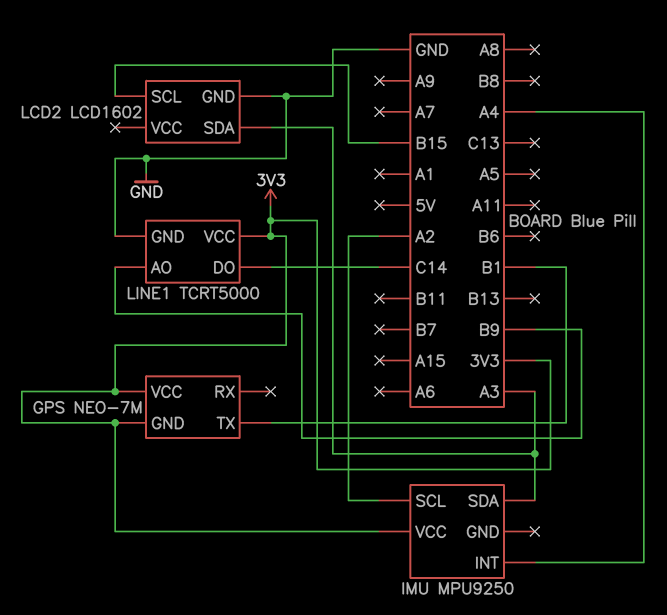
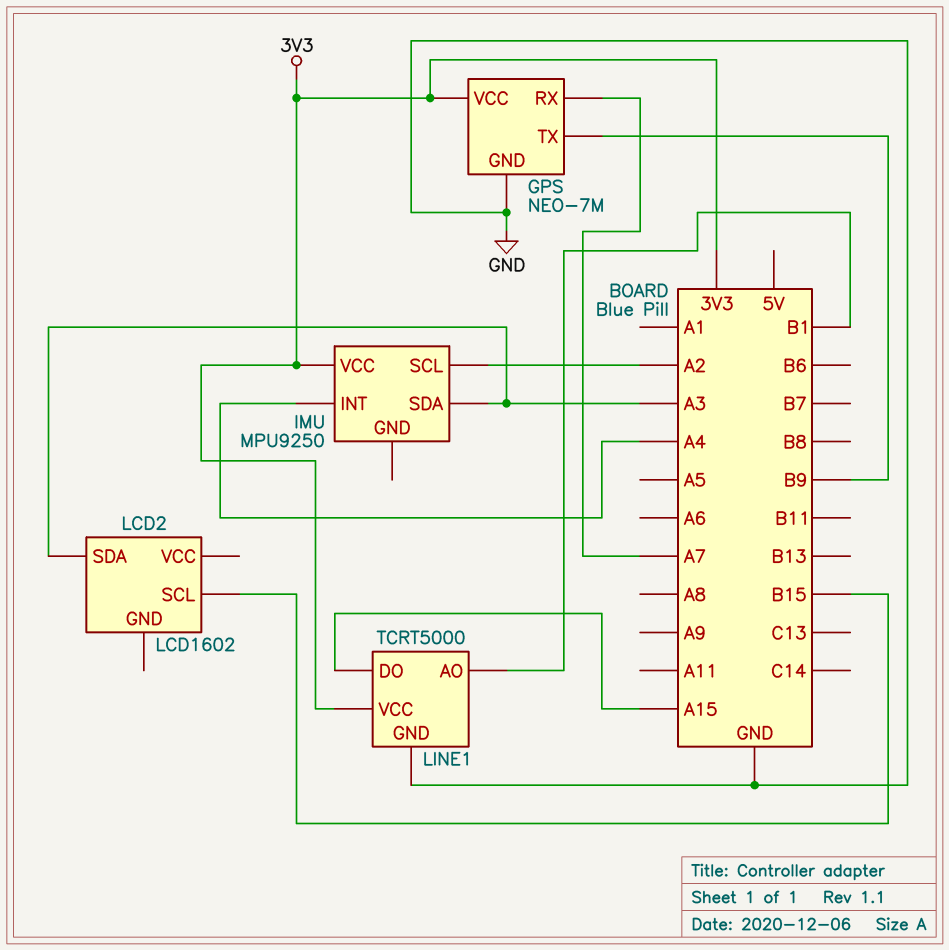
GPS pin GND: 3V3 -> GND
GPS pin RX: none -> A7
GPS pin TX: B1 -> B9
LCD2 pin GND: GND -> none
LINE1 pin AO: B9 -> B1
LINE1 pin DO: C14 -> A15

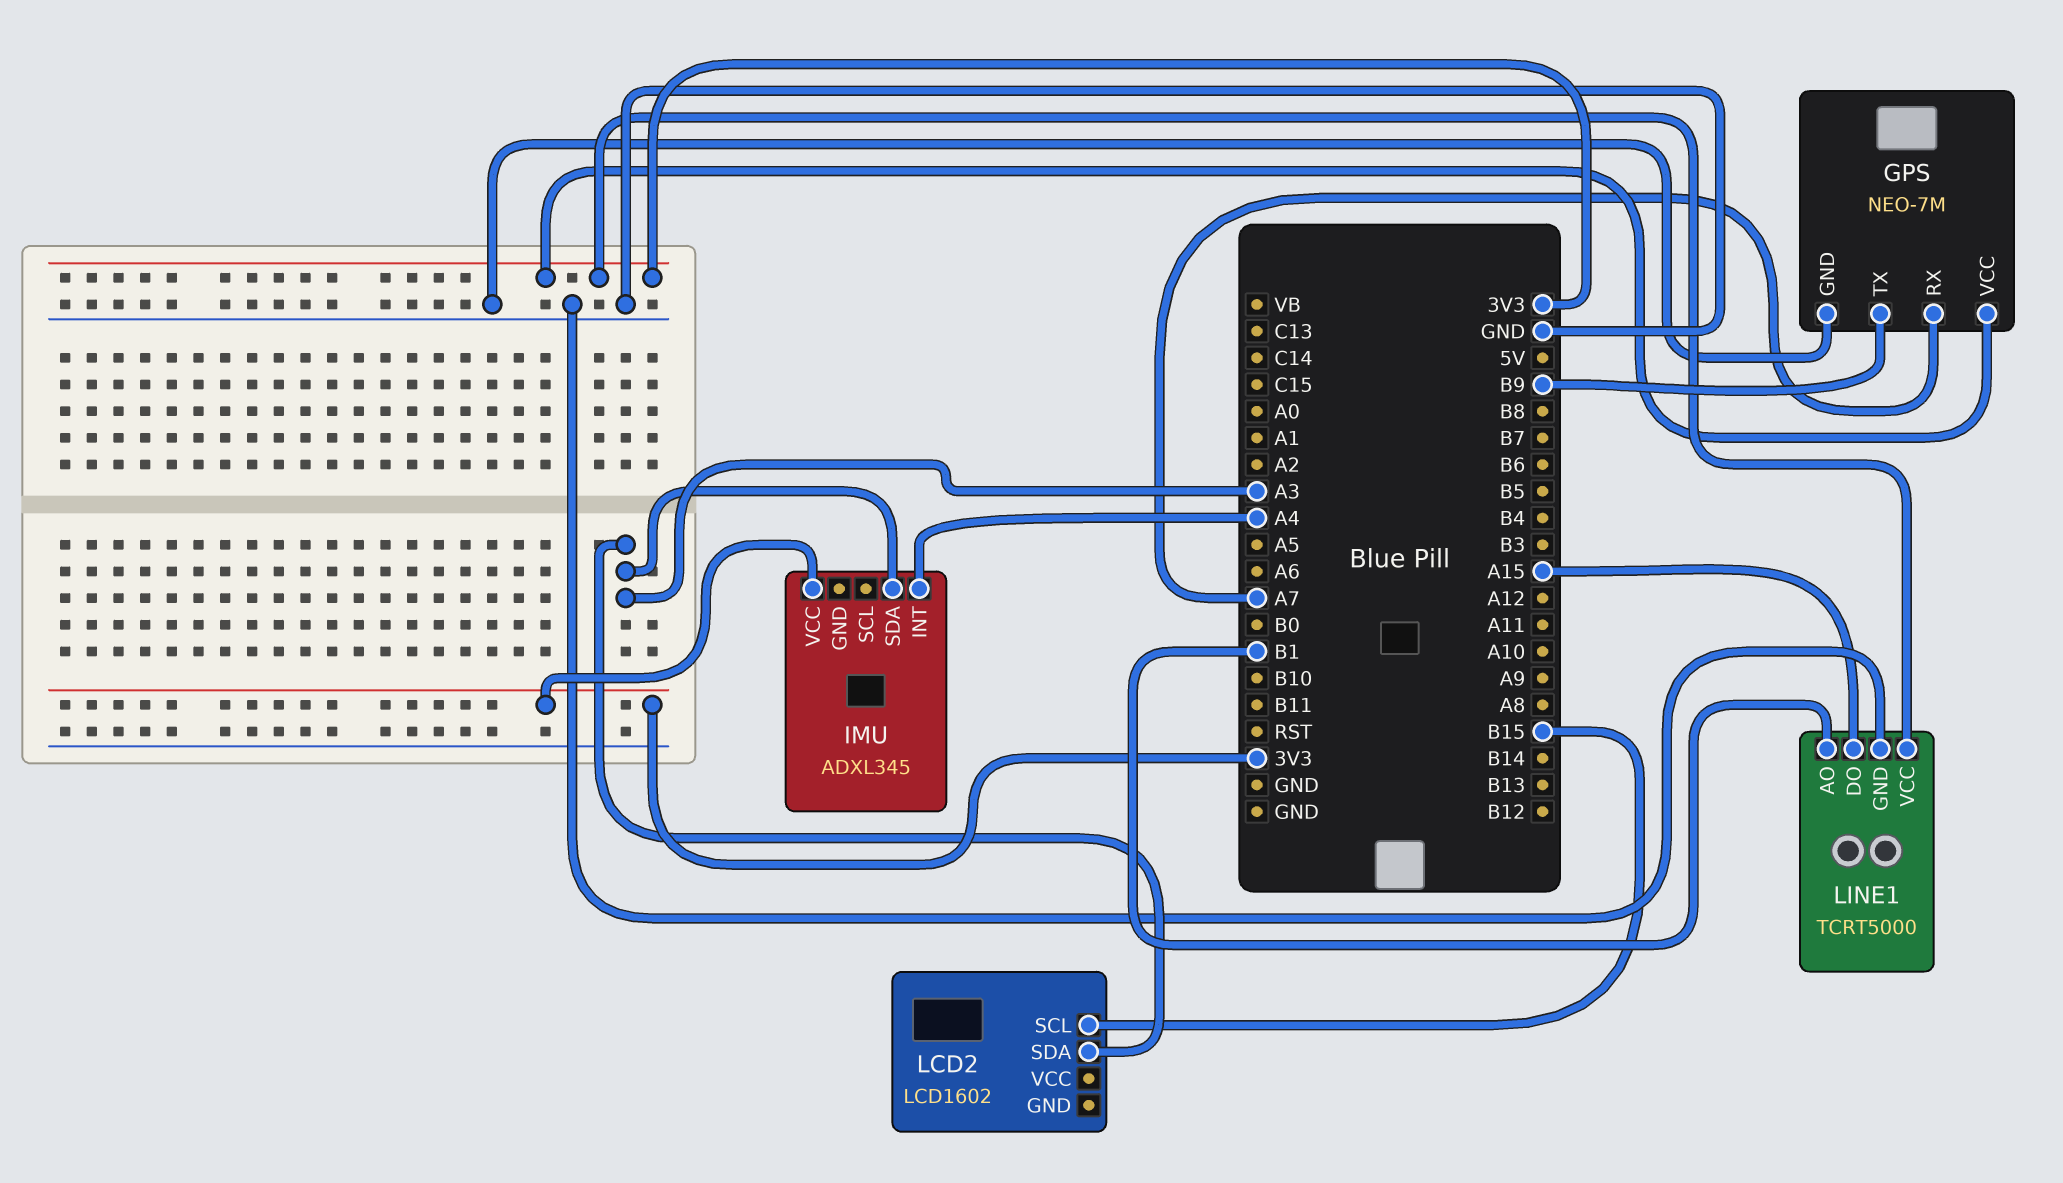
IMU: MPU9250 -> ADXL345
IMU pin SCL: A2 -> none

